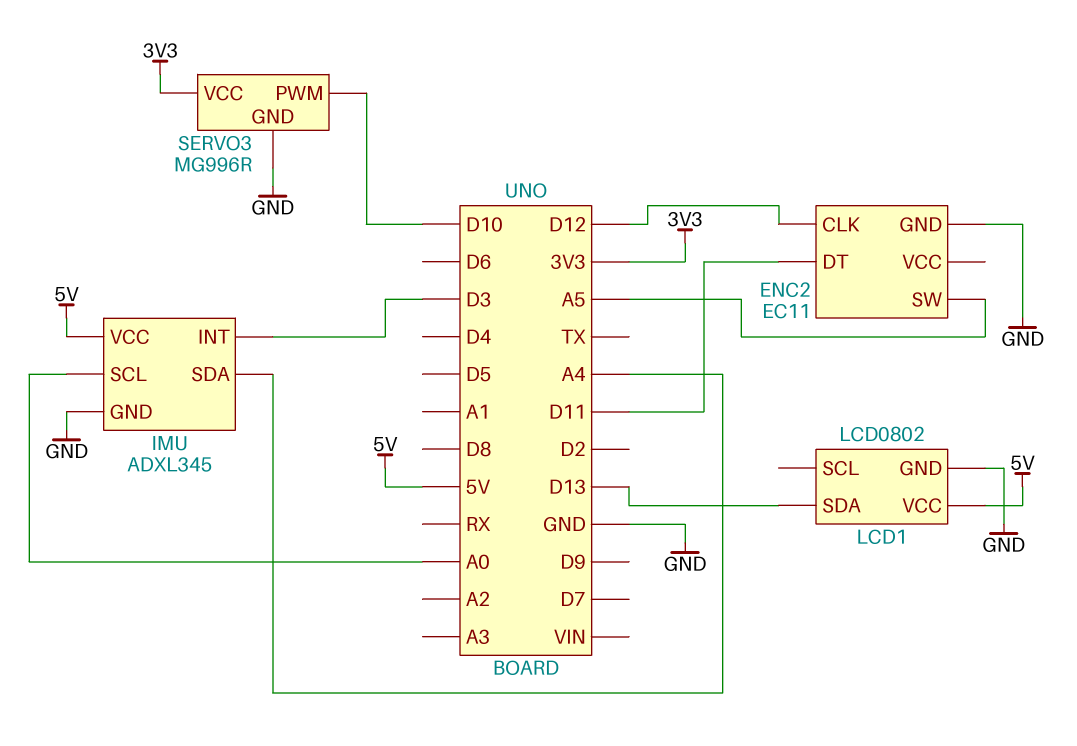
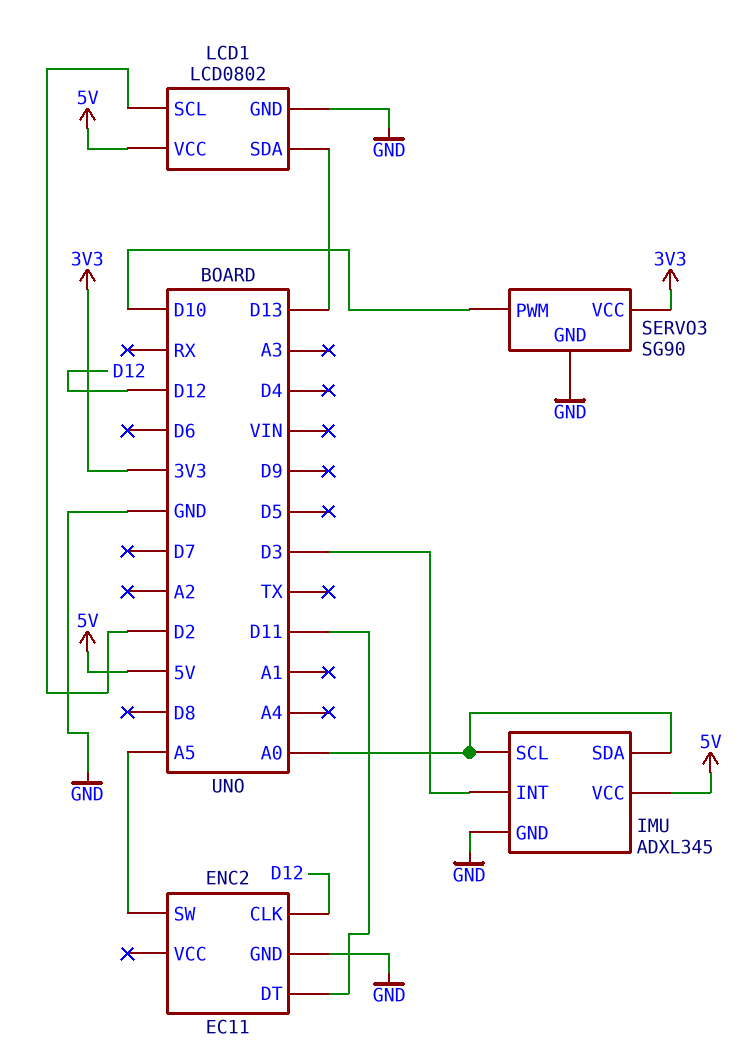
IMU pin SDA: A4 -> A0
LCD1 pin SCL: none -> D2
SERVO3: MG996R -> SG90

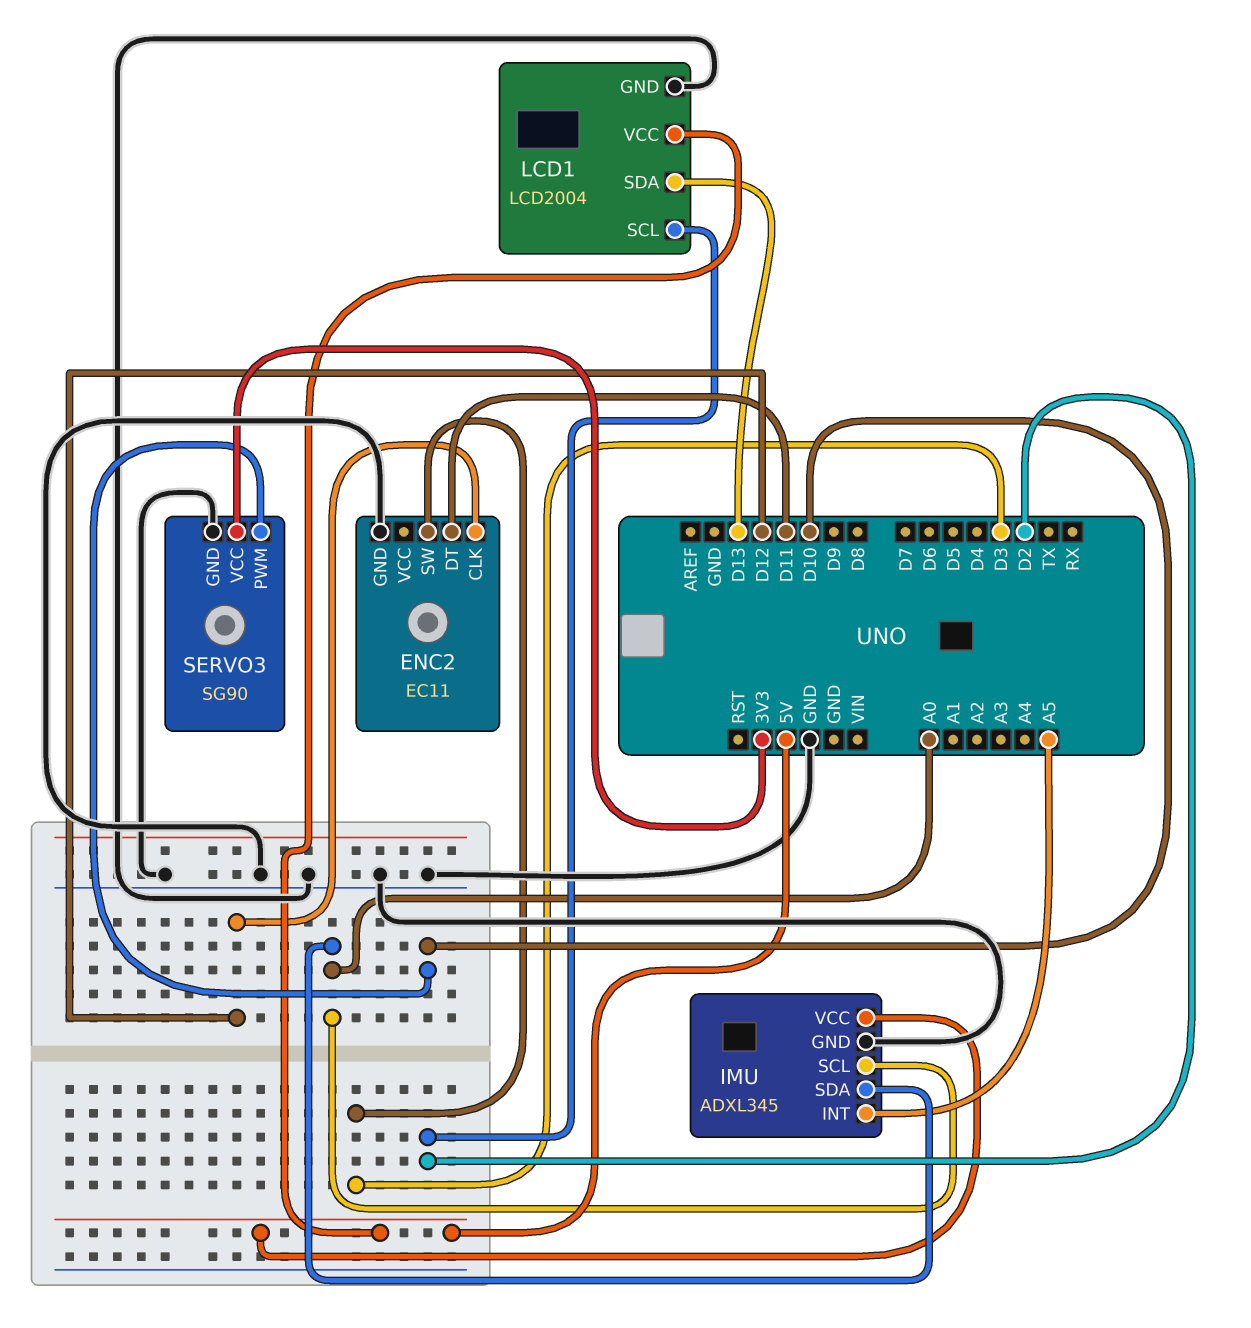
ENC2 pin SW: A5 -> D3
IMU pin INT: D3 -> A5
LCD1: LCD0802 -> LCD2004

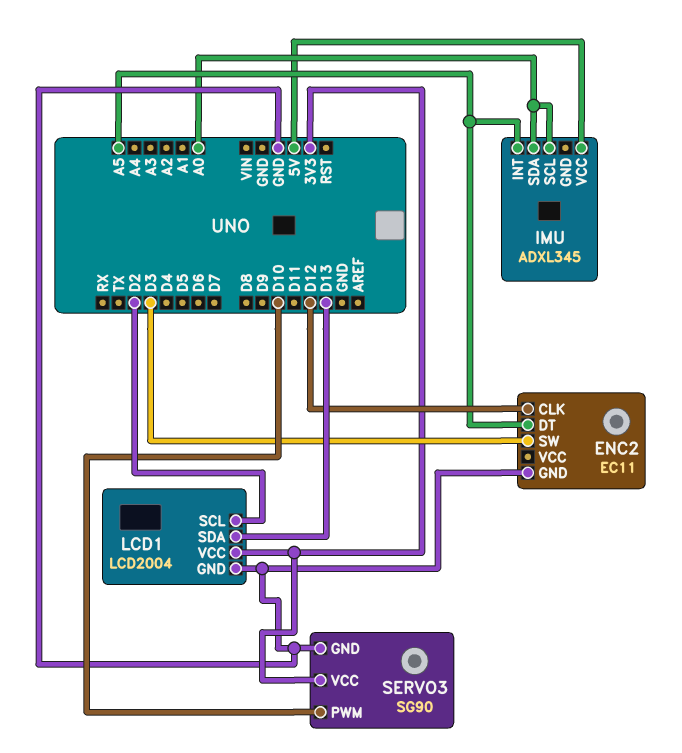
ENC2 pin DT: D11 -> A5
IMU pin GND: GND -> none
LCD1 pin VCC: 5V -> 3V3

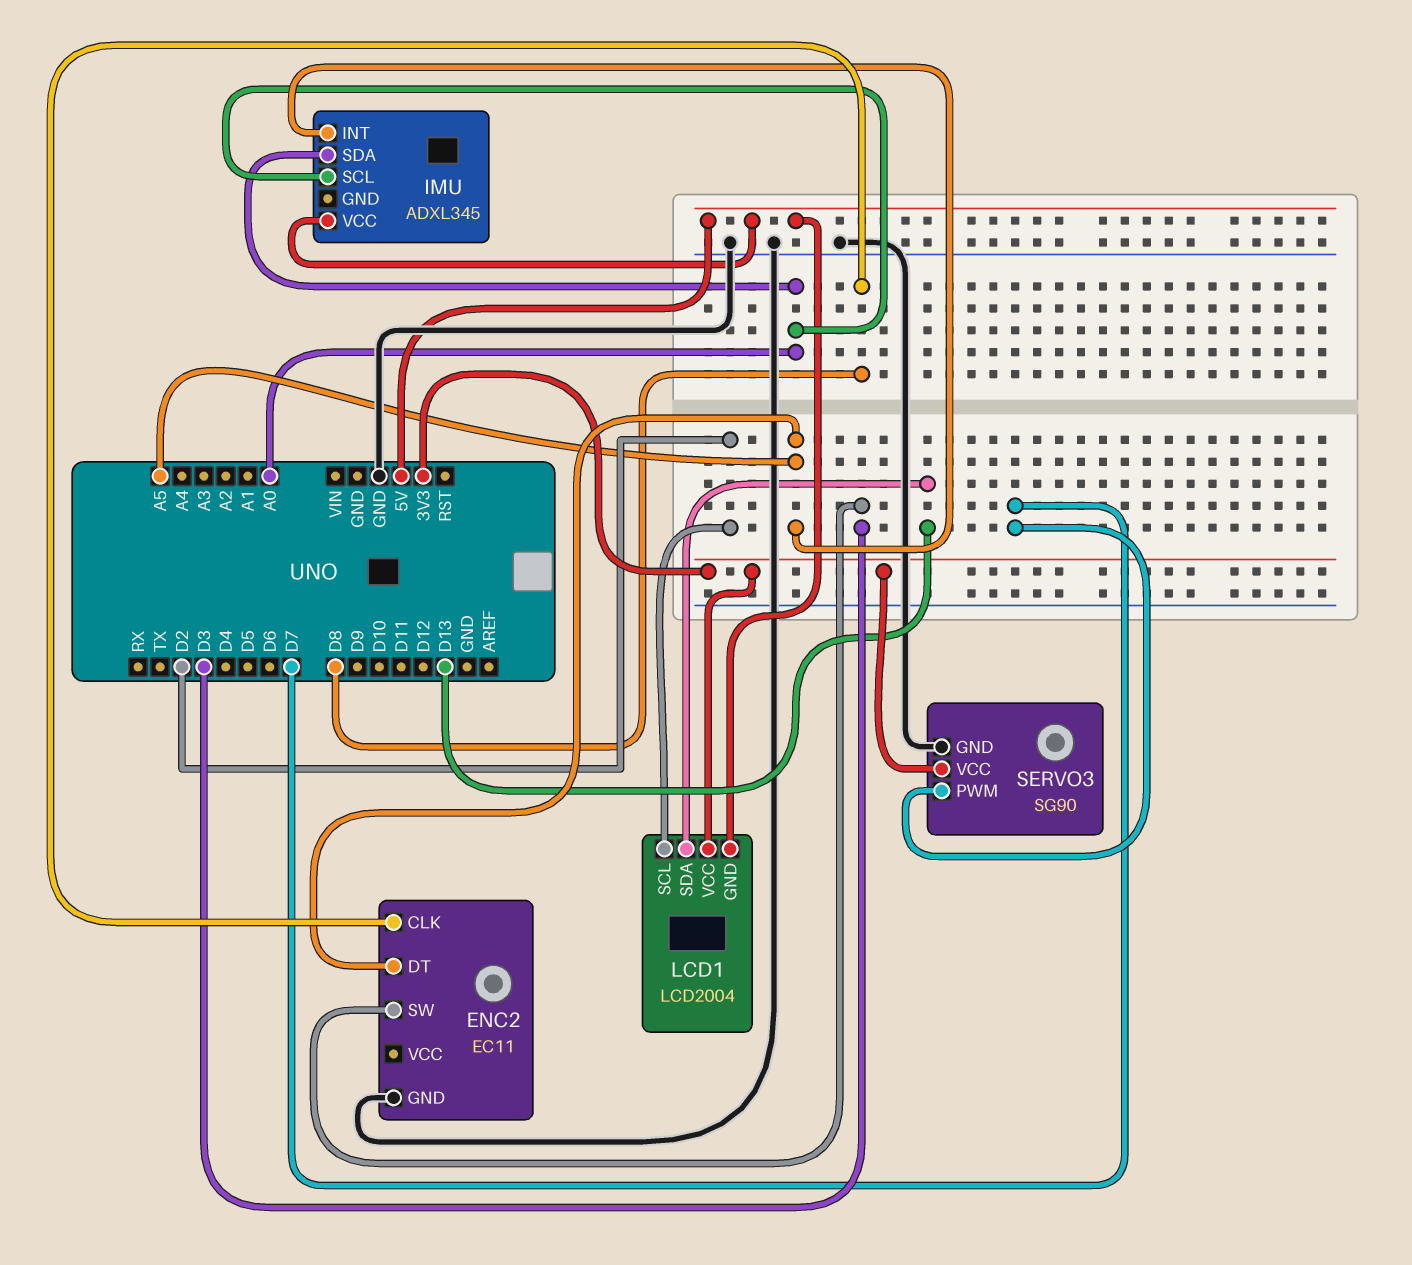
ENC2 pin CLK: D12 -> D8
LCD1 pin GND: GND -> 5V
SERVO3 pin PWM: D10 -> D7

